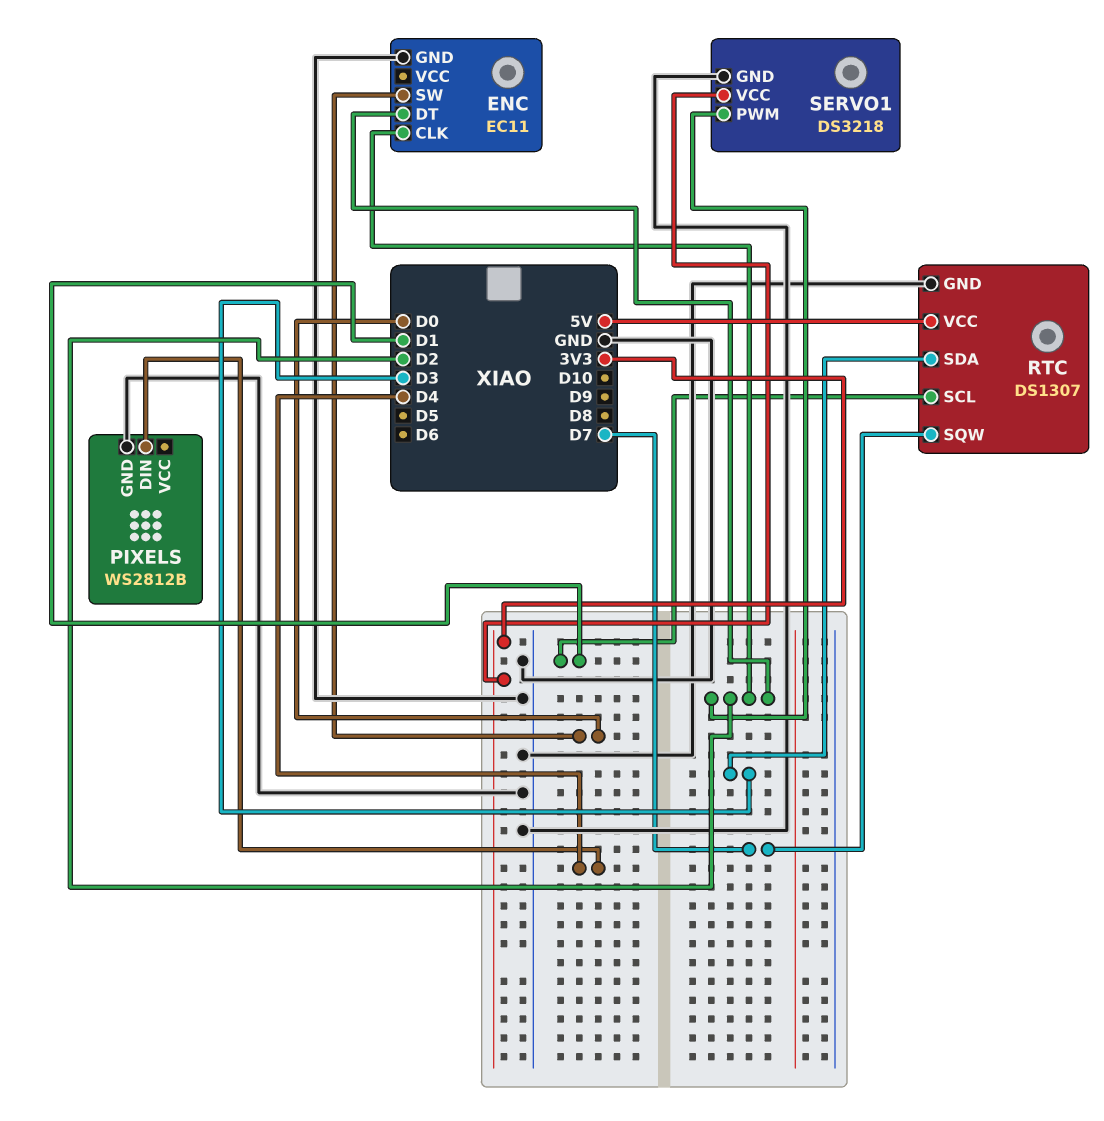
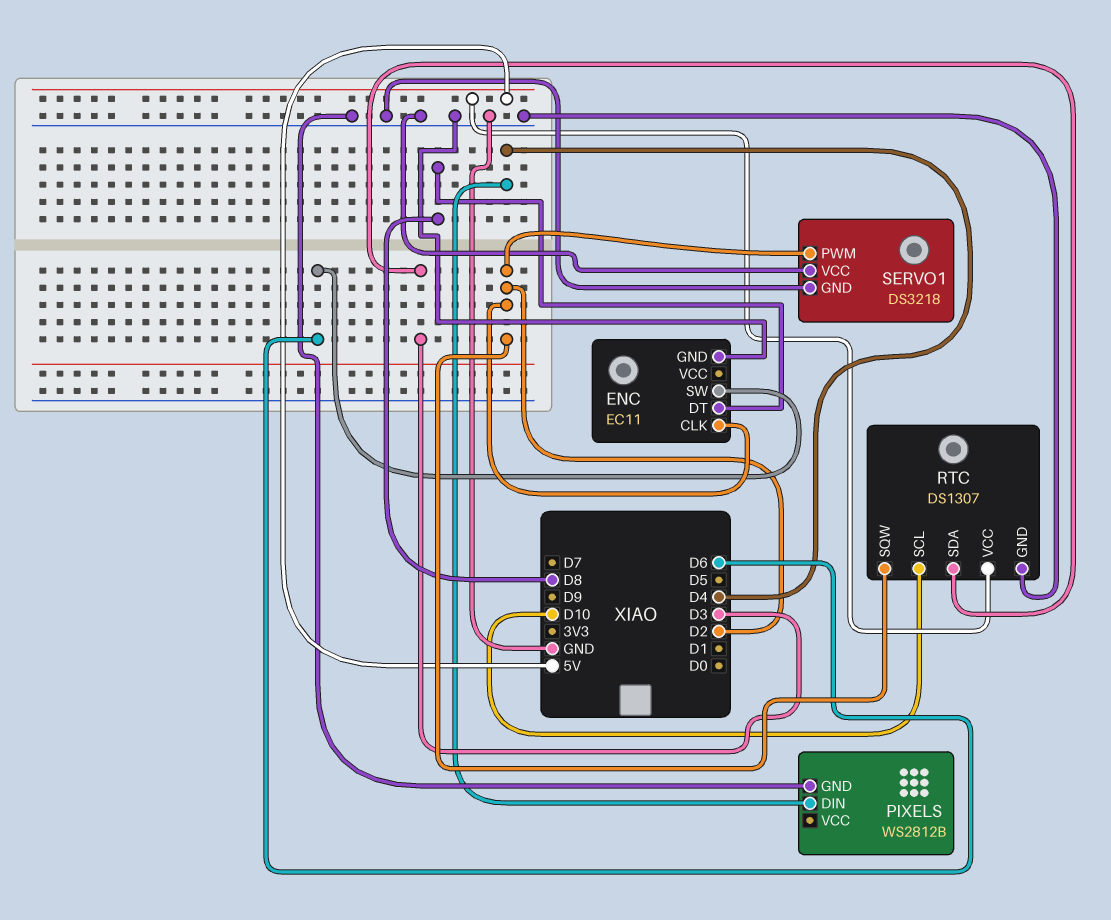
ENC pin DT: D2 -> D8
ENC pin SW: D0 -> D6
RTC pin SCL: D1 -> D10
RTC pin SQW: D7 -> D2
SERVO1 pin VCC: 3V3 -> GND

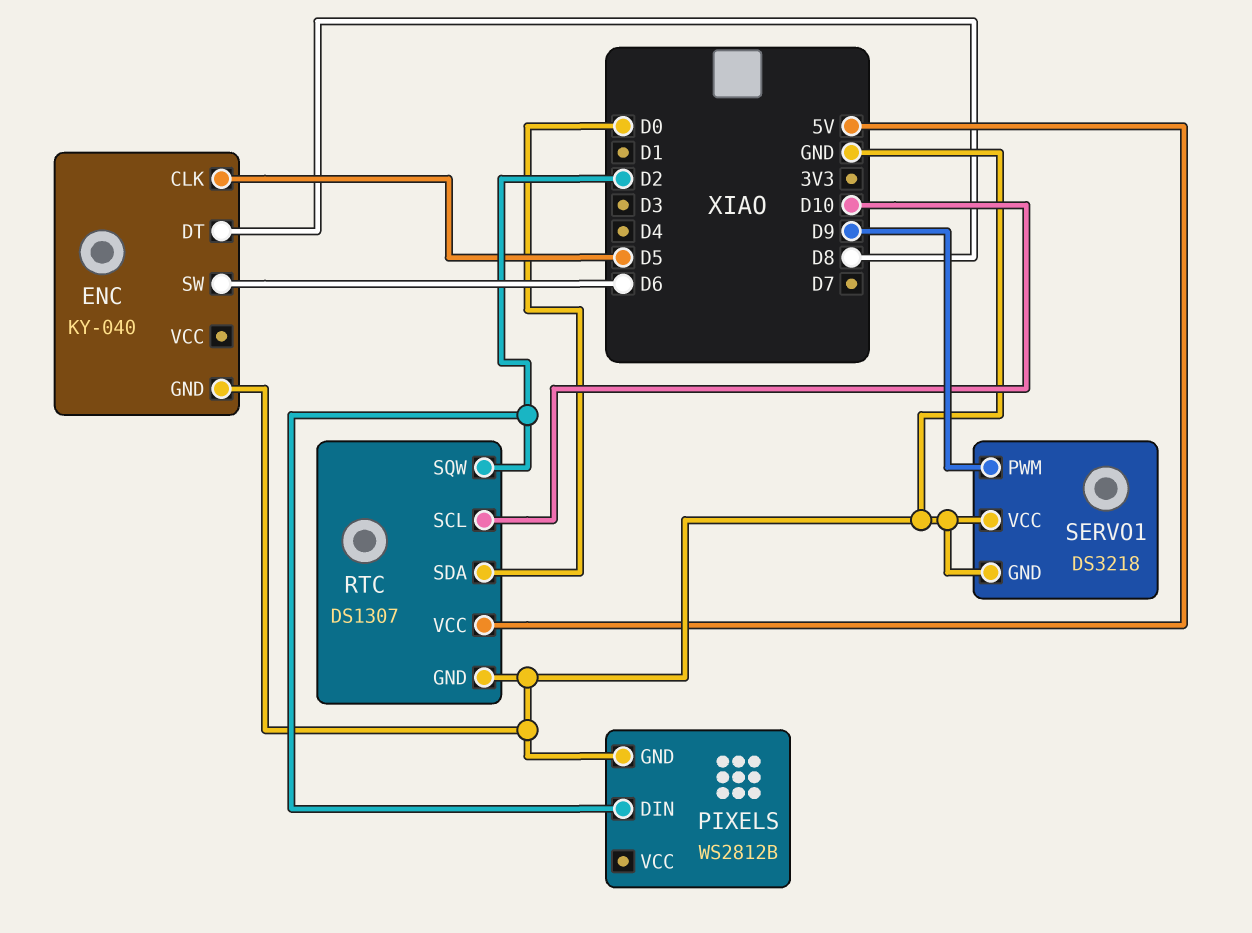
ENC: EC11 -> KY-040
ENC pin CLK: D2 -> D5
PIXELS pin DIN: D4 -> D2
RTC pin SDA: D3 -> D0
SERVO1 pin PWM: D2 -> D9

